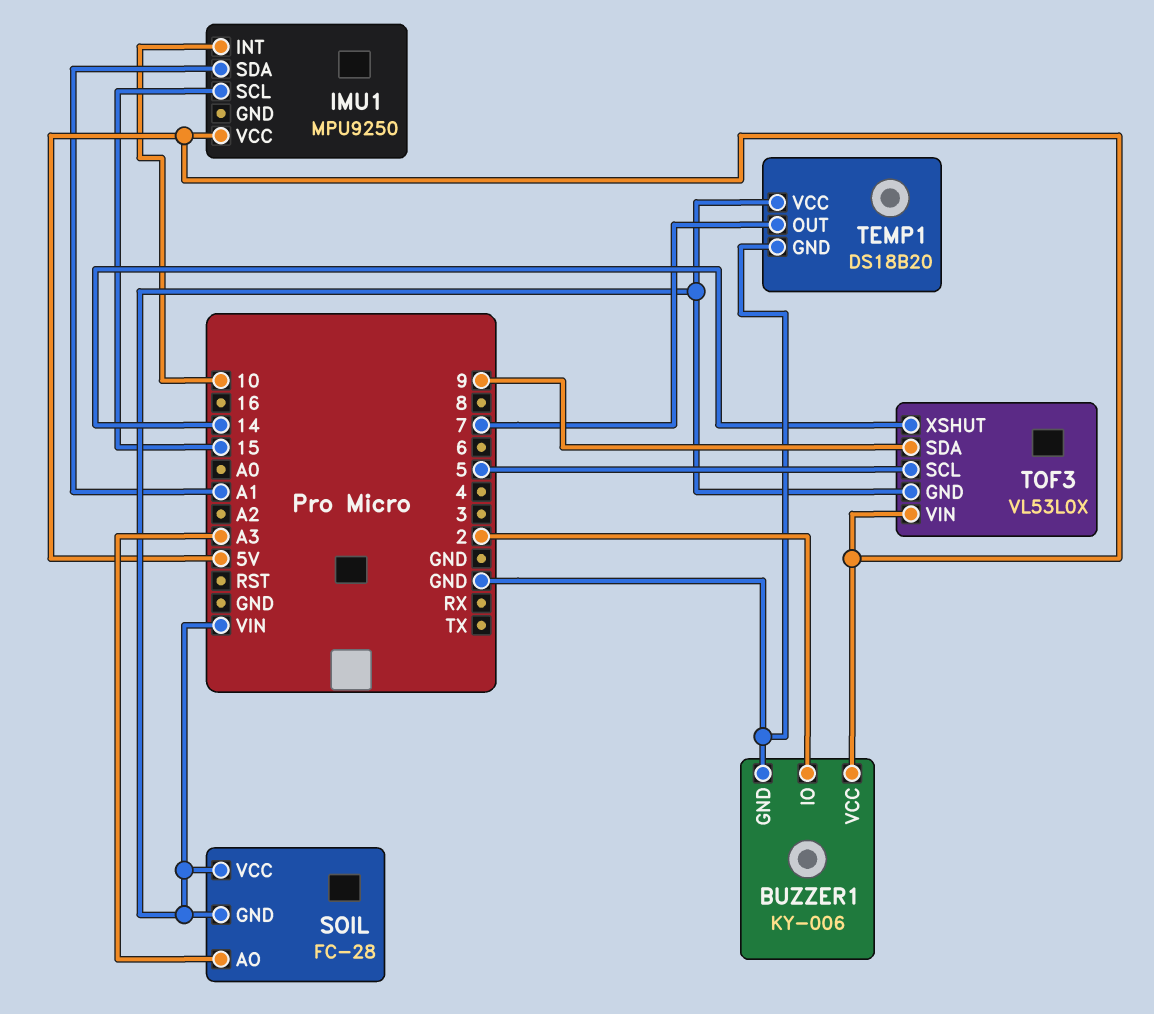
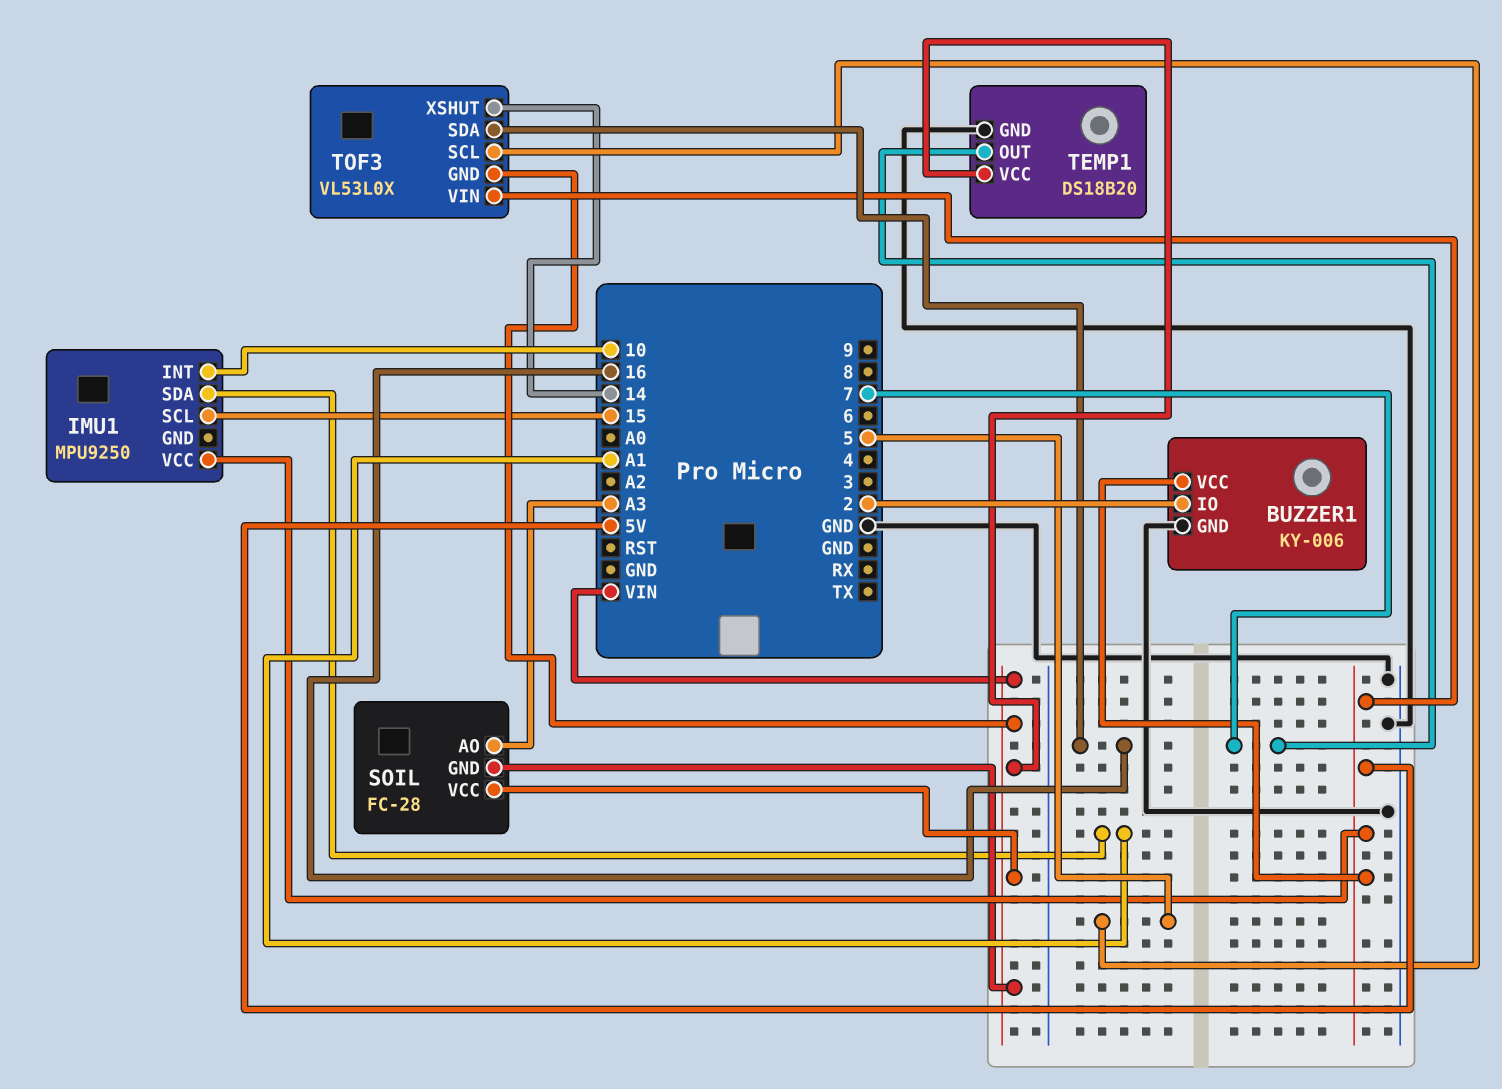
TOF3 pin SDA: 9 -> 16

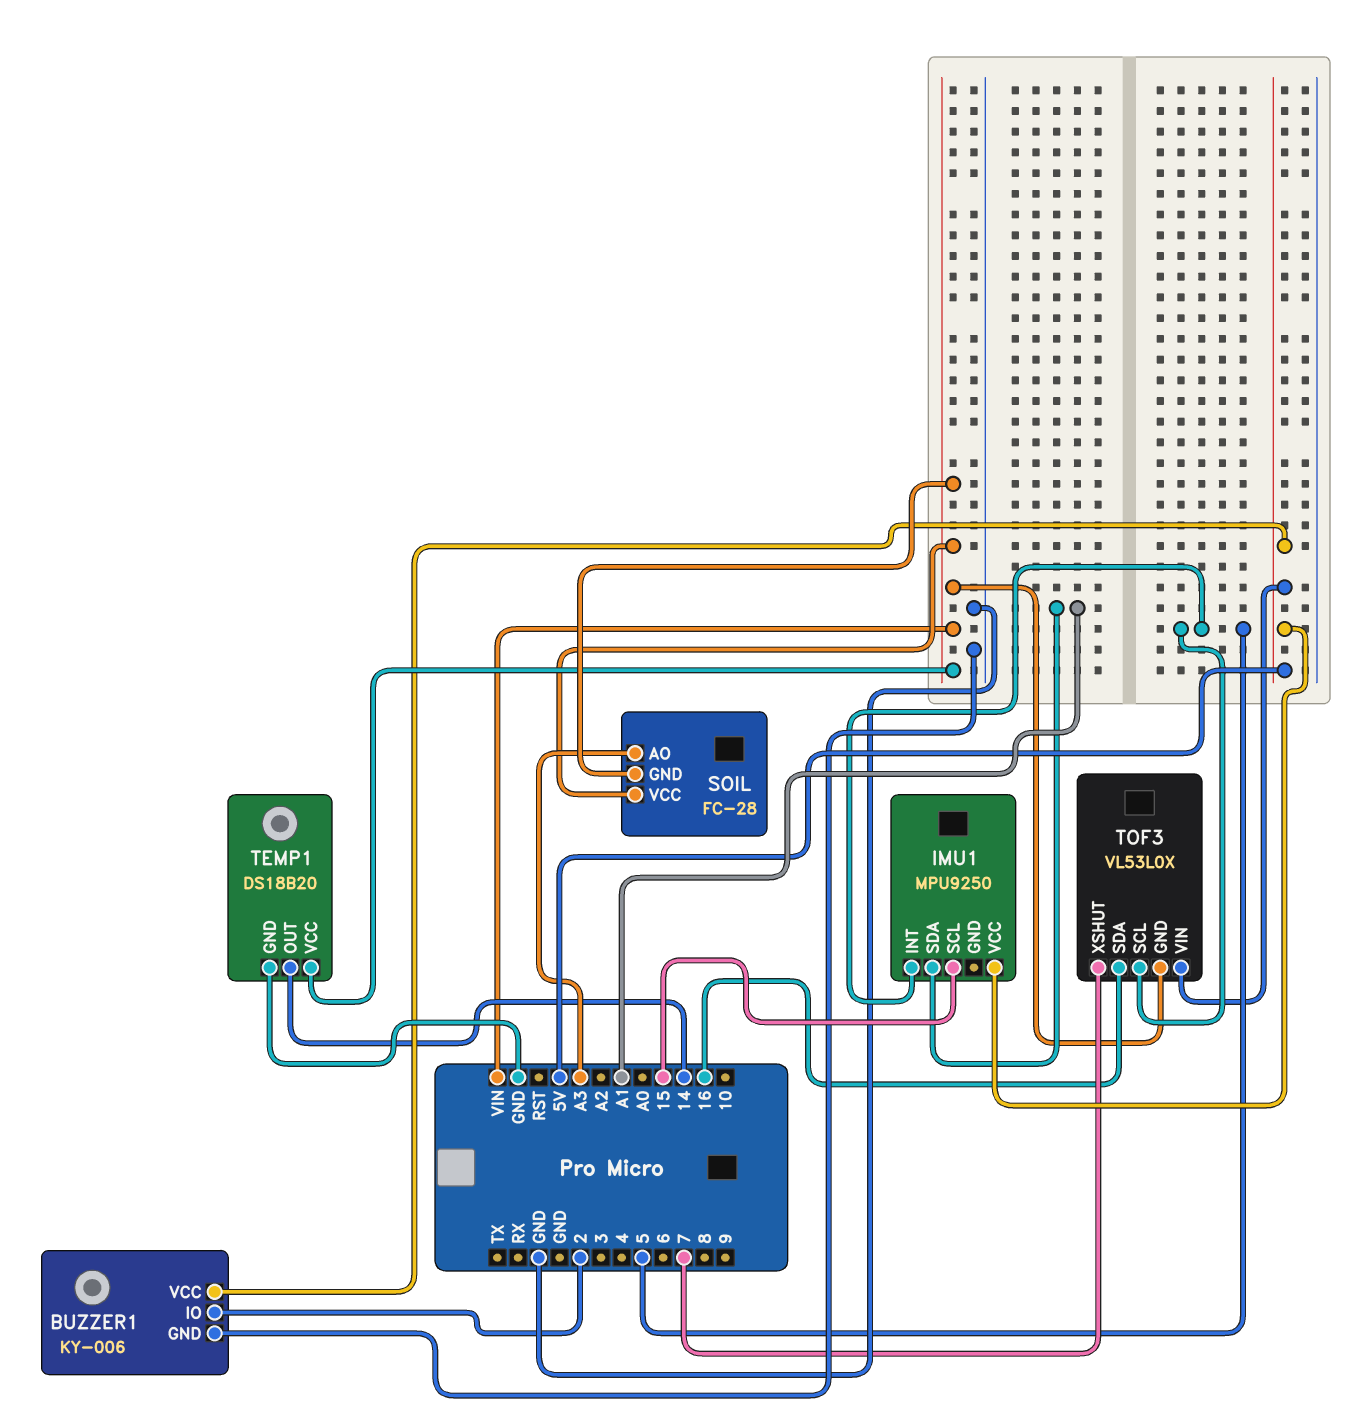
IMU1 pin INT: 10 -> 5
TEMP1 pin OUT: 7 -> 14
TOF3 pin XSHUT: 14 -> 7

